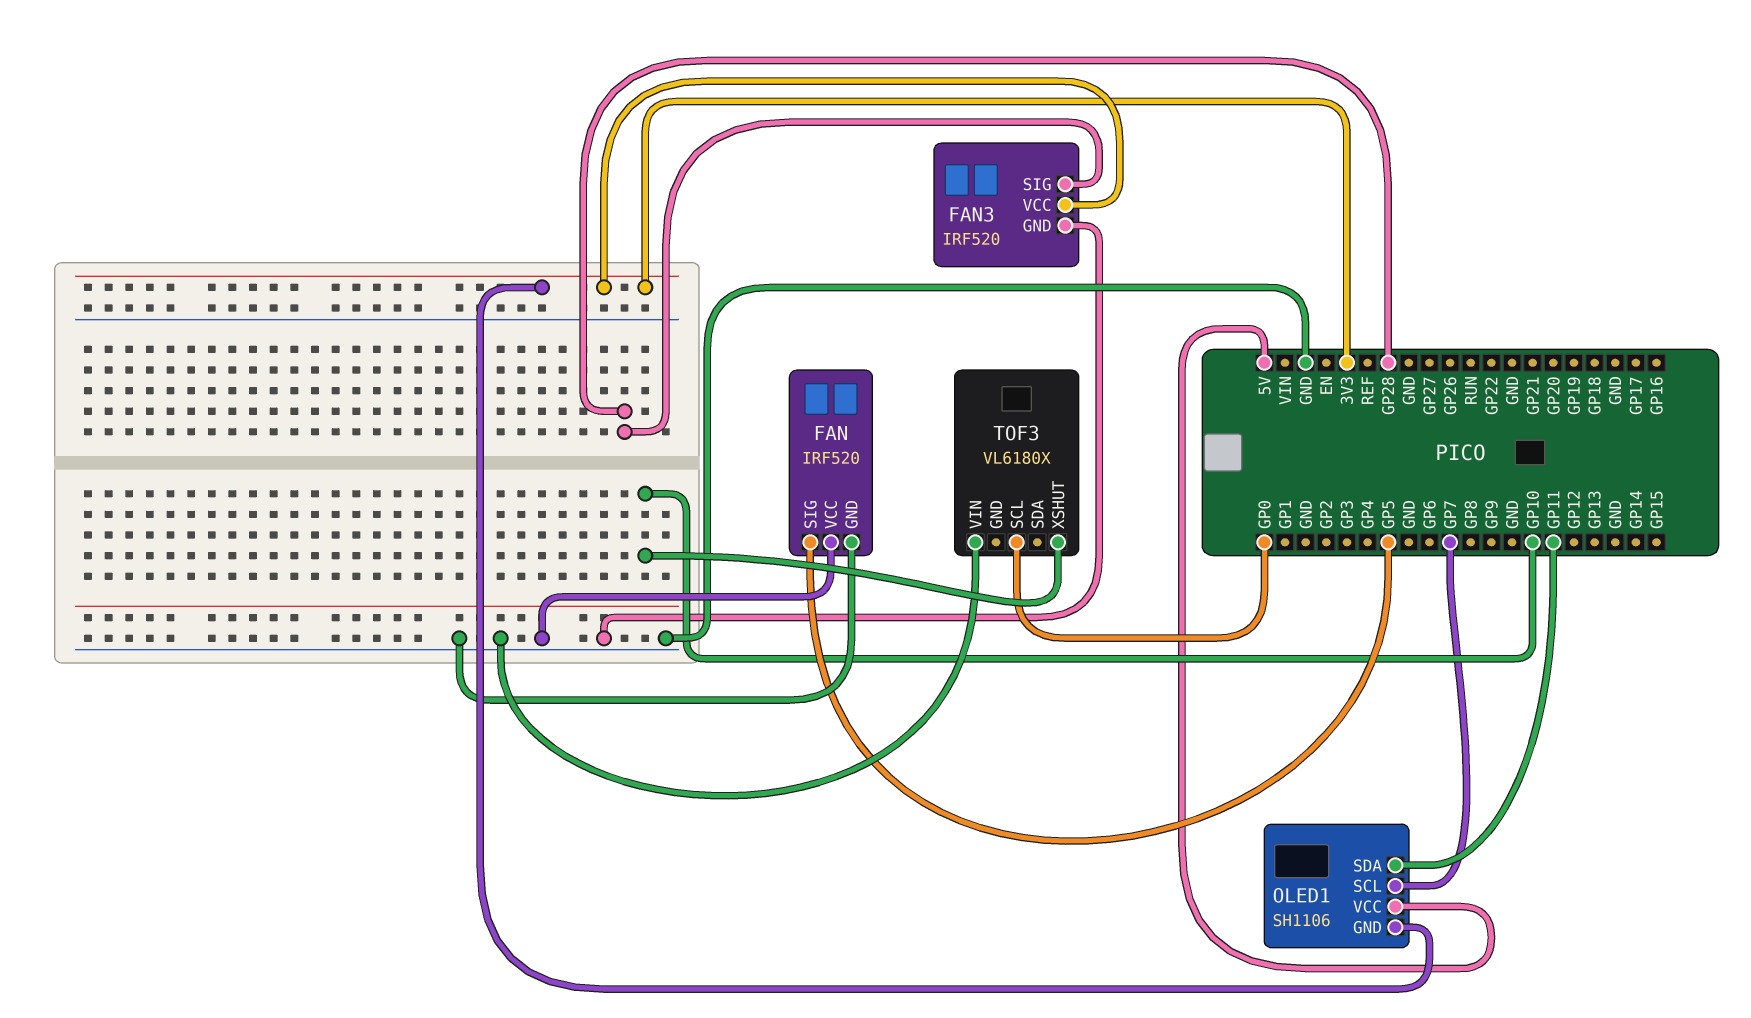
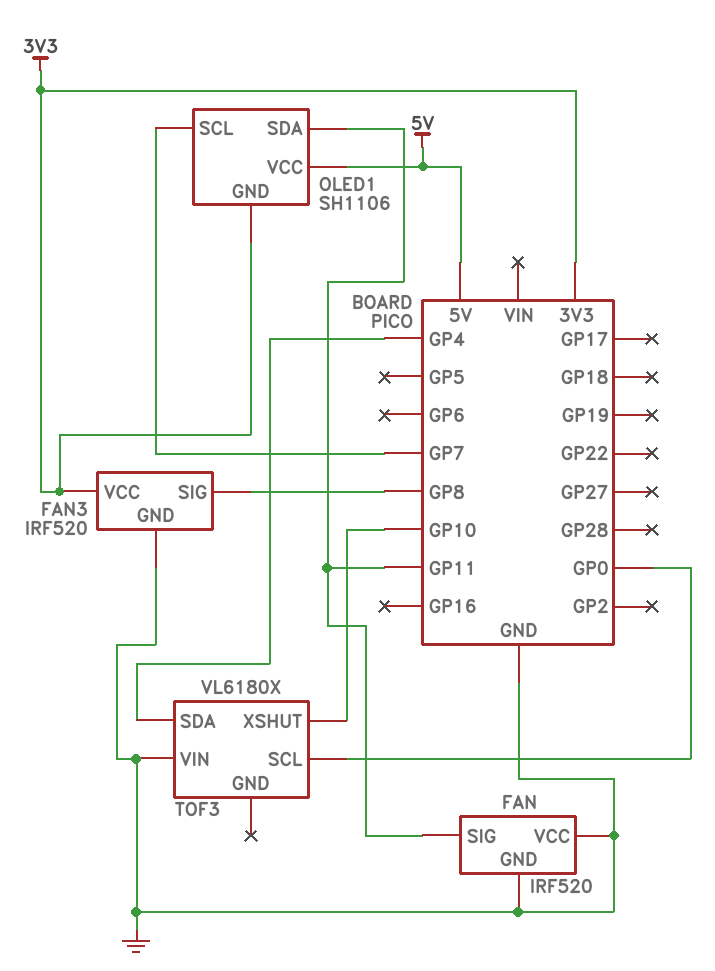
FAN pin SIG: GP5 -> GP11
FAN3 pin SIG: GP28 -> GP8
TOF3 pin SDA: none -> GP4

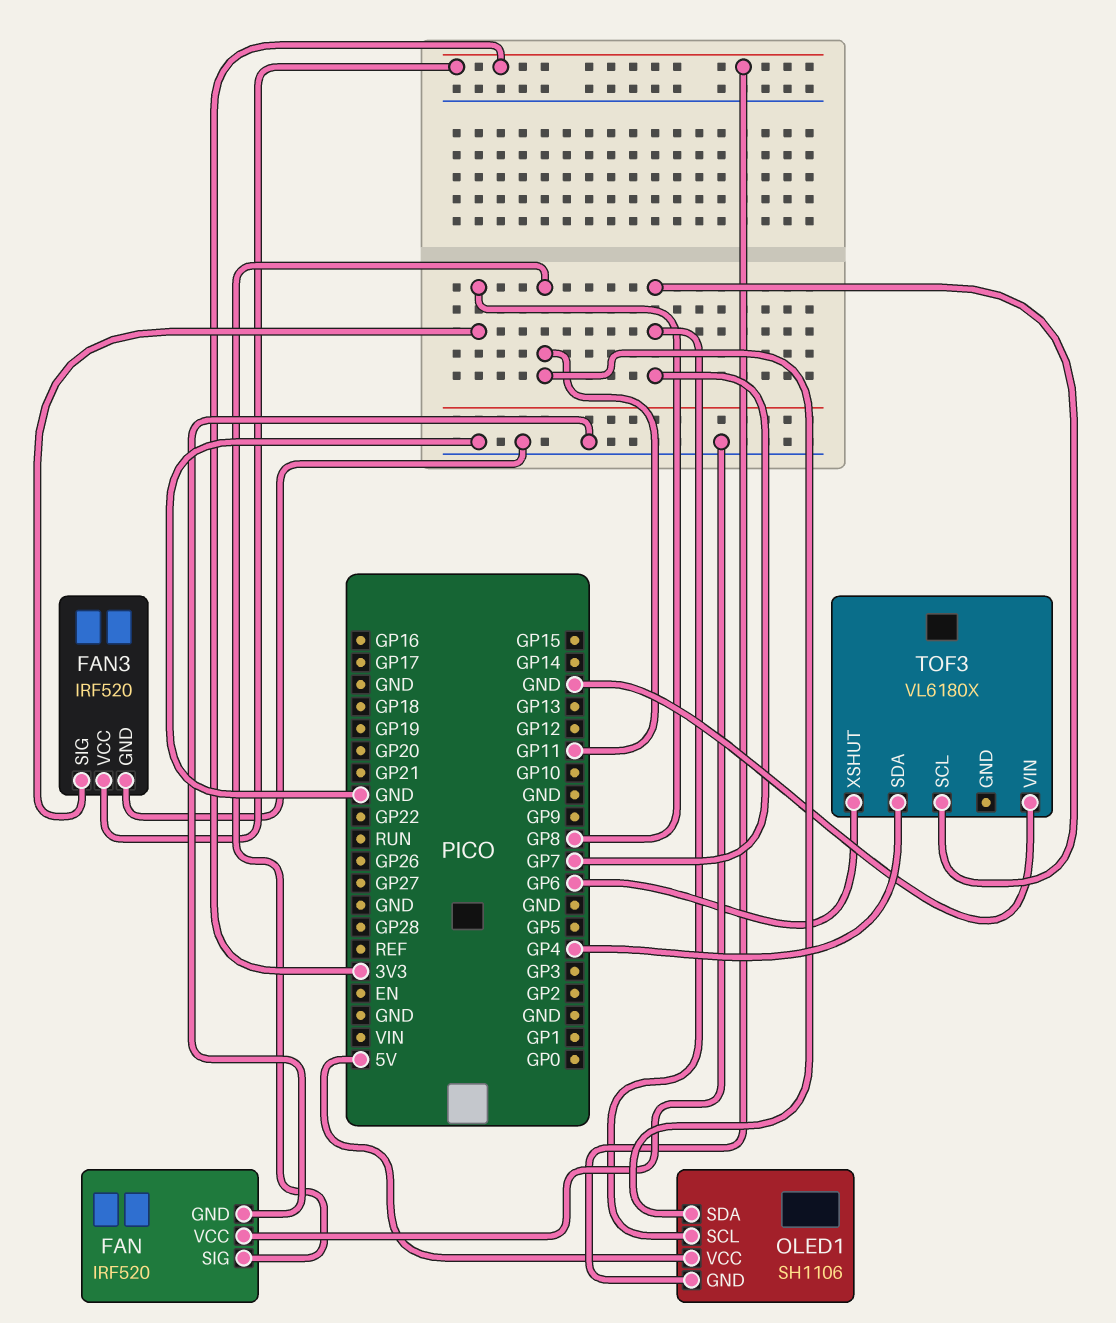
TOF3 pin SCL: GP0 -> GP7
TOF3 pin XSHUT: GP10 -> GP6

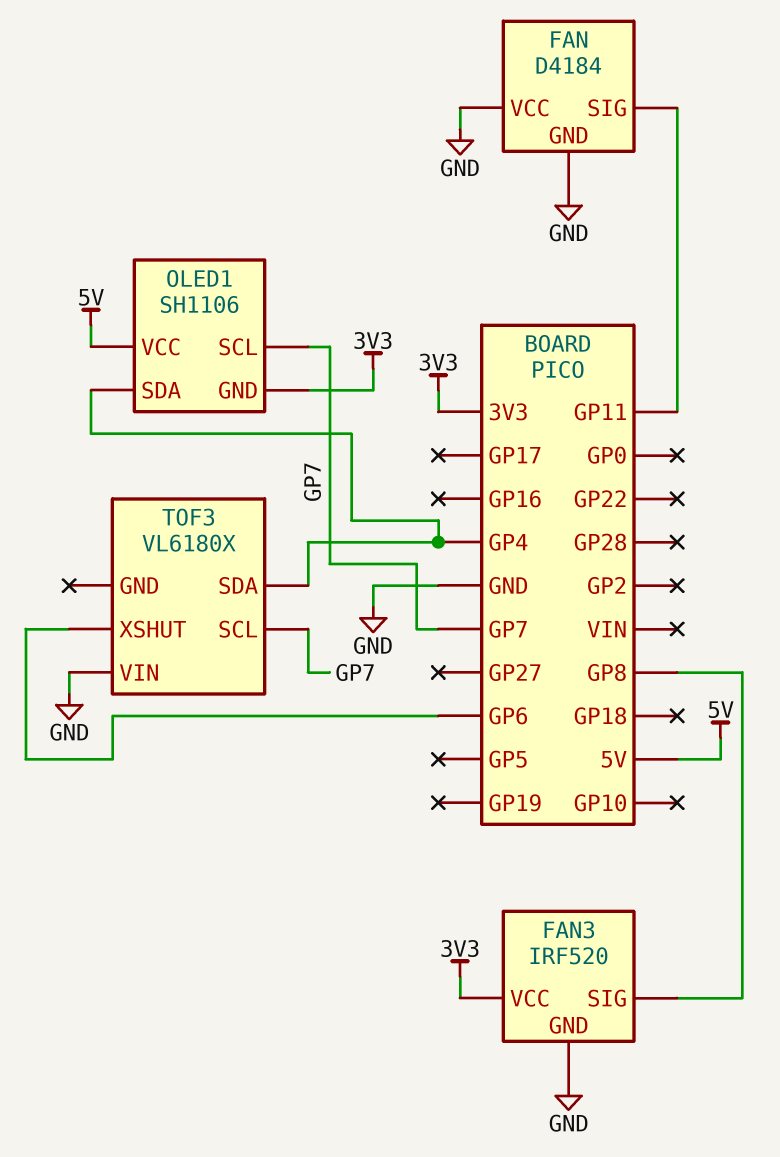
FAN: IRF520 -> D4184
OLED1 pin SDA: GP11 -> GP4

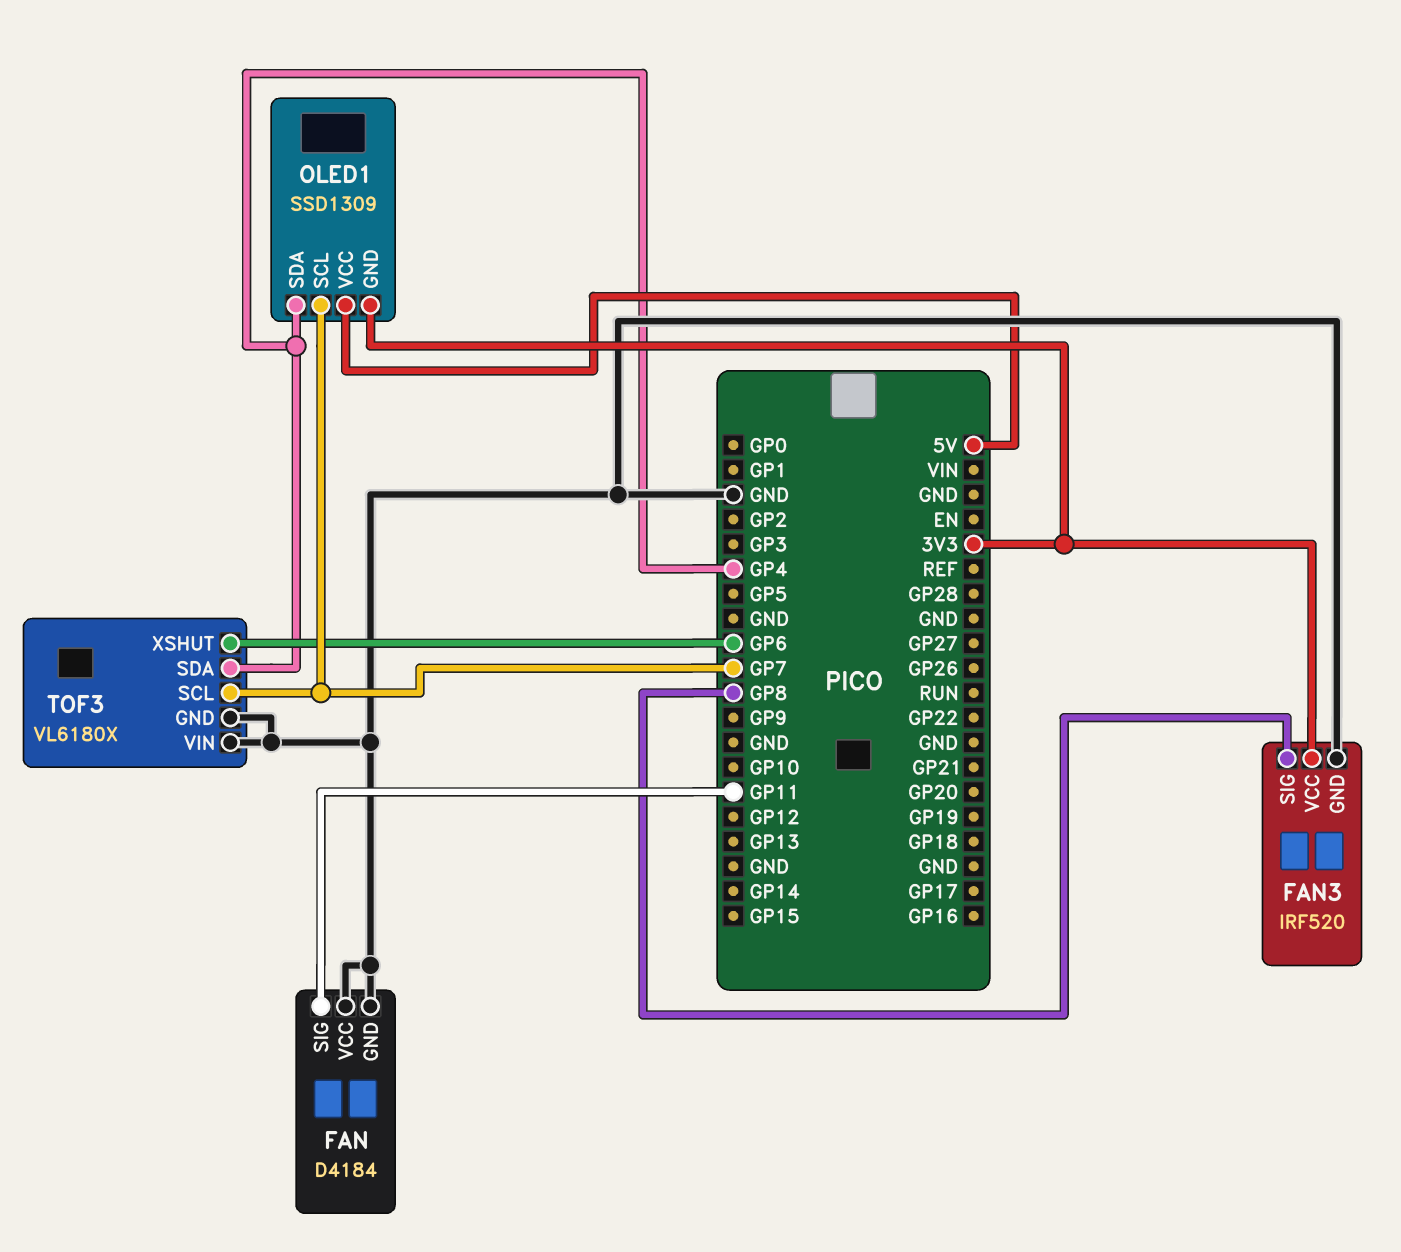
OLED1: SH1106 -> SSD1309
TOF3 pin GND: none -> GND

